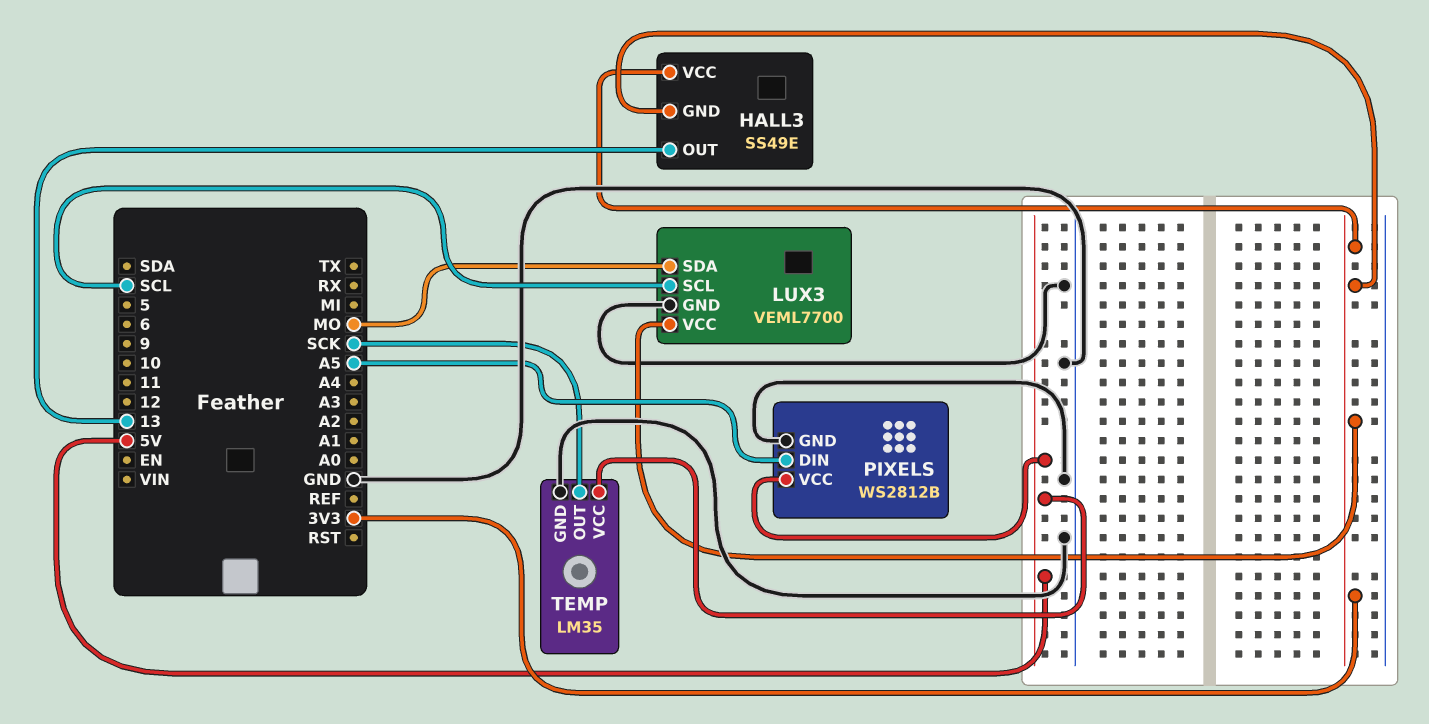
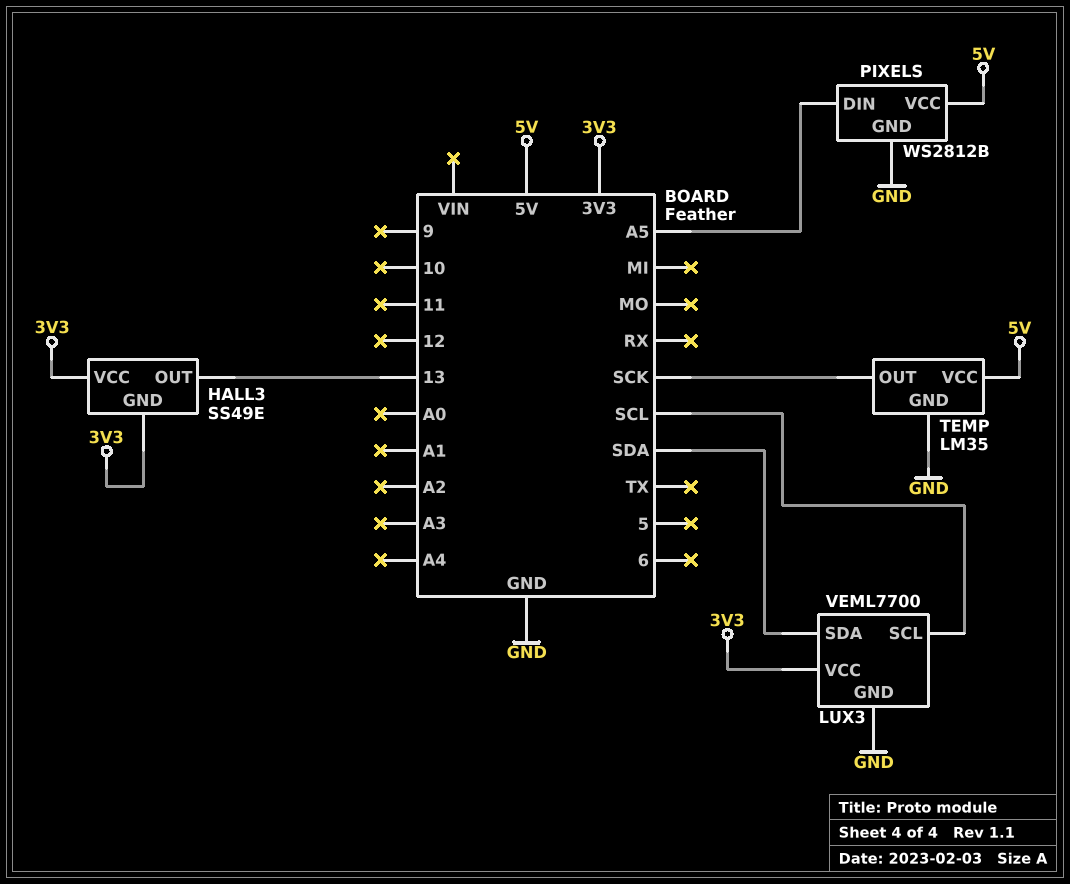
LUX3 pin SDA: MO -> SDA

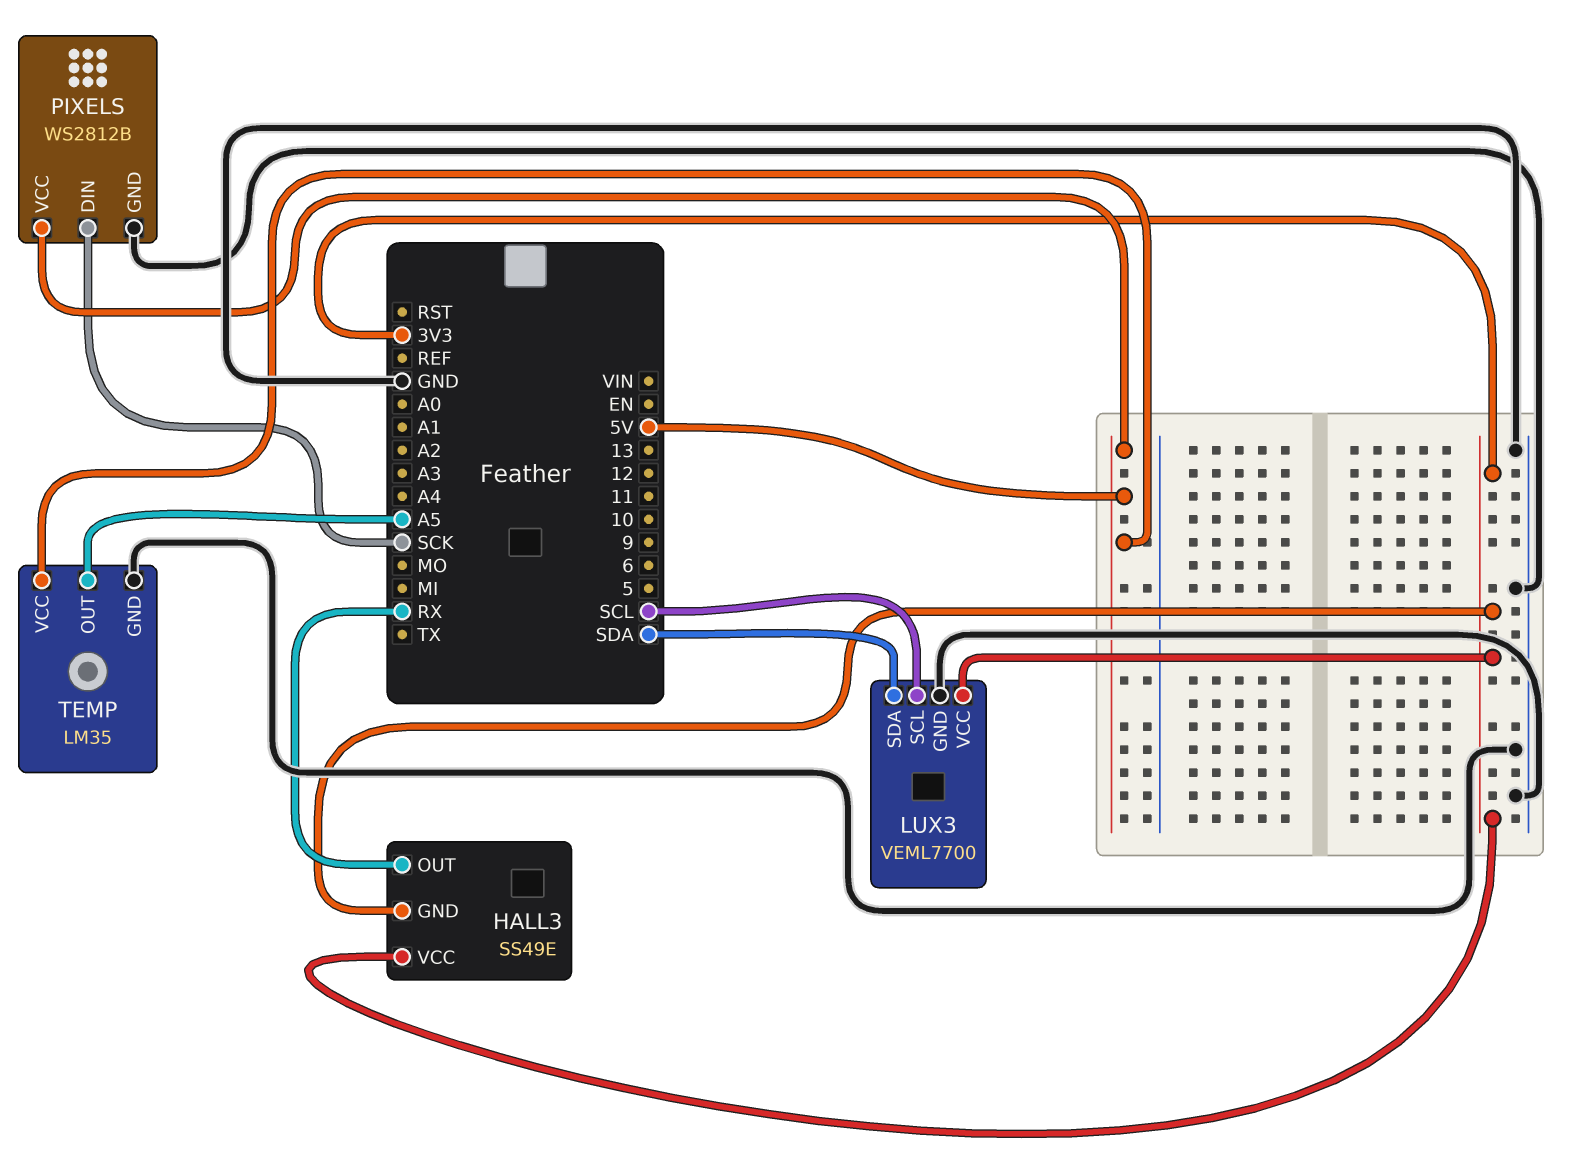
HALL3 pin OUT: 13 -> RX
PIXELS pin DIN: A5 -> SCK
TEMP pin OUT: SCK -> A5

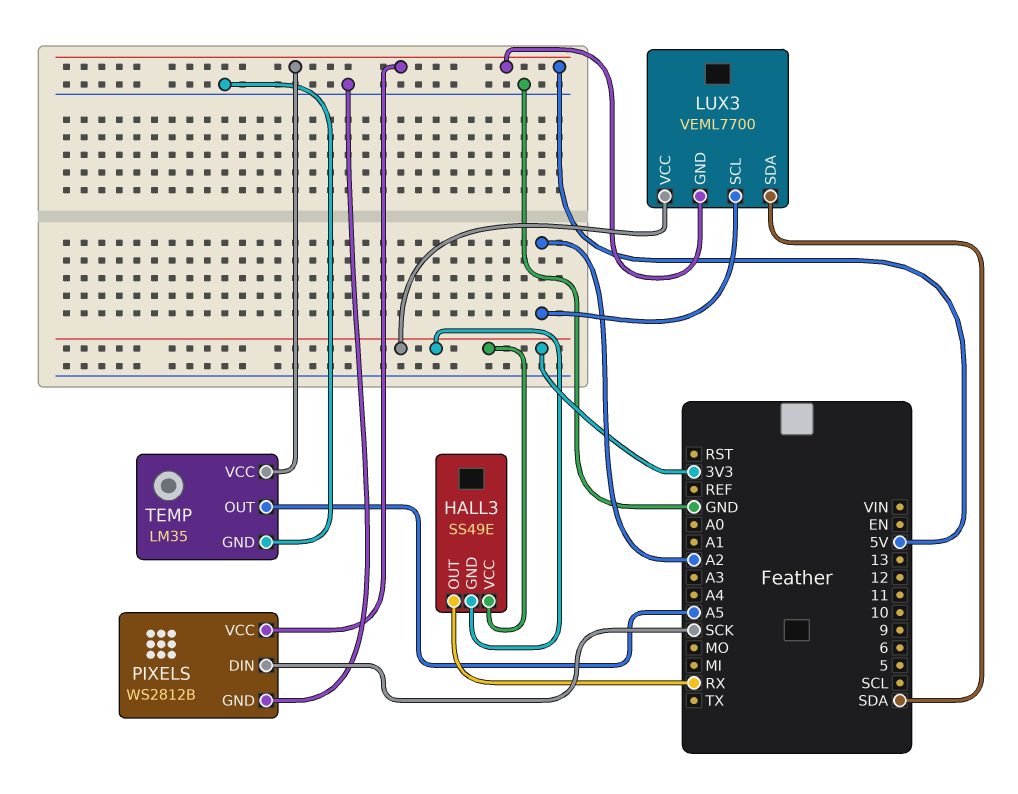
LUX3 pin GND: GND -> 5V
LUX3 pin SCL: SCL -> A2

